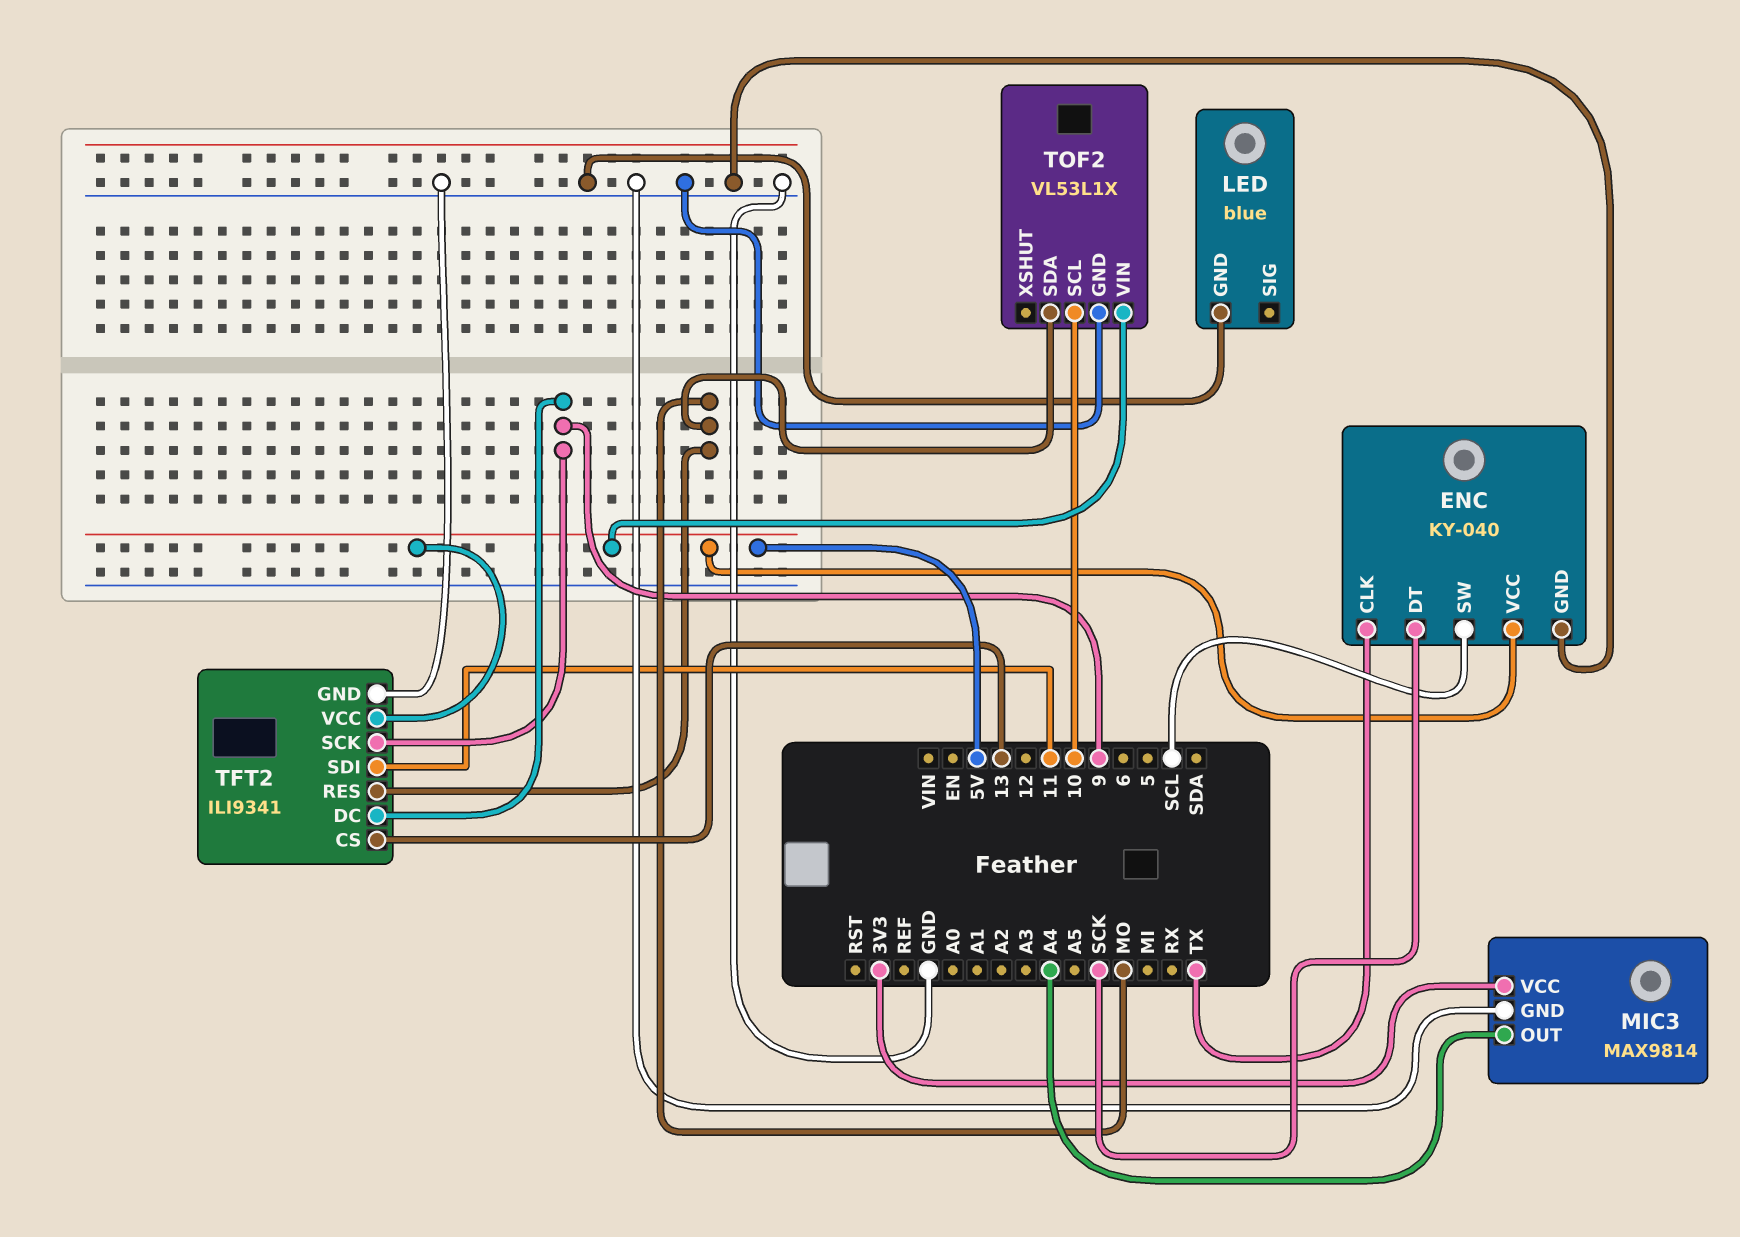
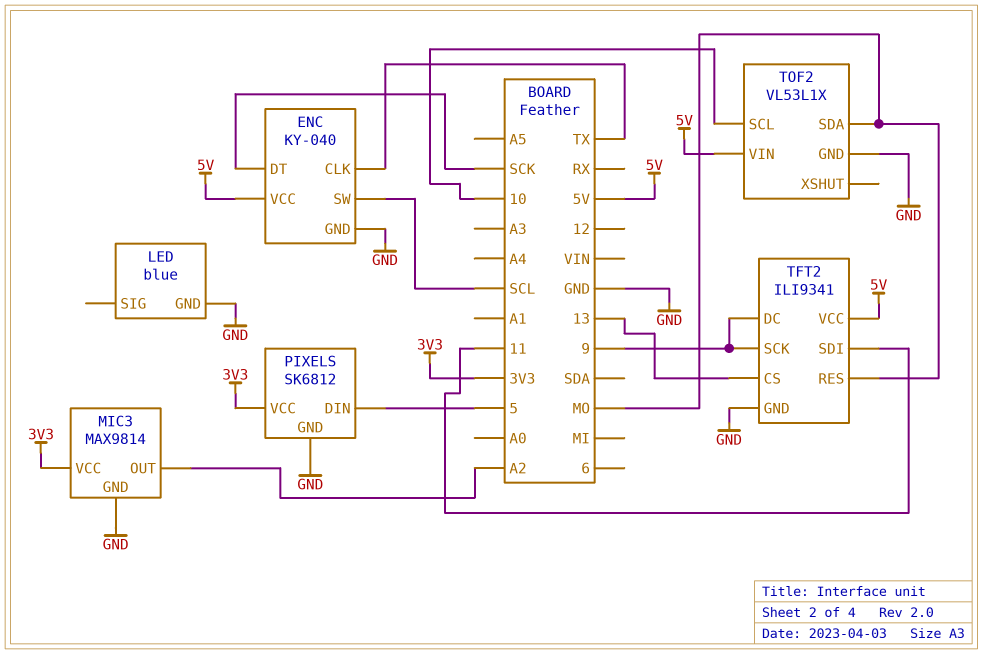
MIC3 pin OUT: A4 -> A2
PIXELS: none -> SK6812
PIXELS pin DIN: none -> 5
PIXELS pin GND: none -> GND
PIXELS pin VCC: none -> 3V3

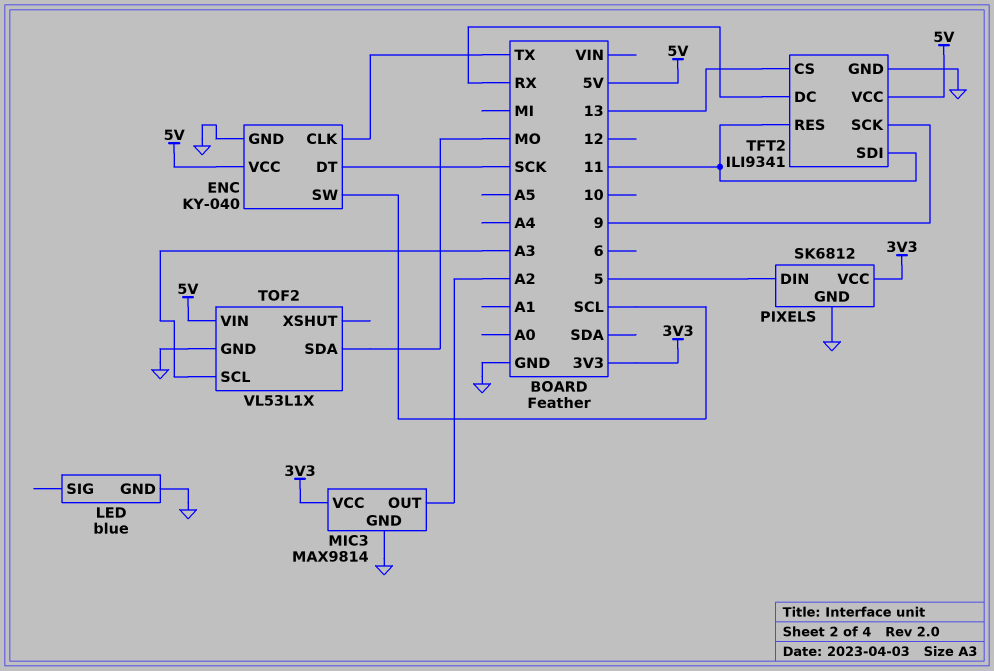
TFT2 pin DC: 9 -> RX
TFT2 pin RES: MO -> 11
TOF2 pin SCL: 10 -> A3

